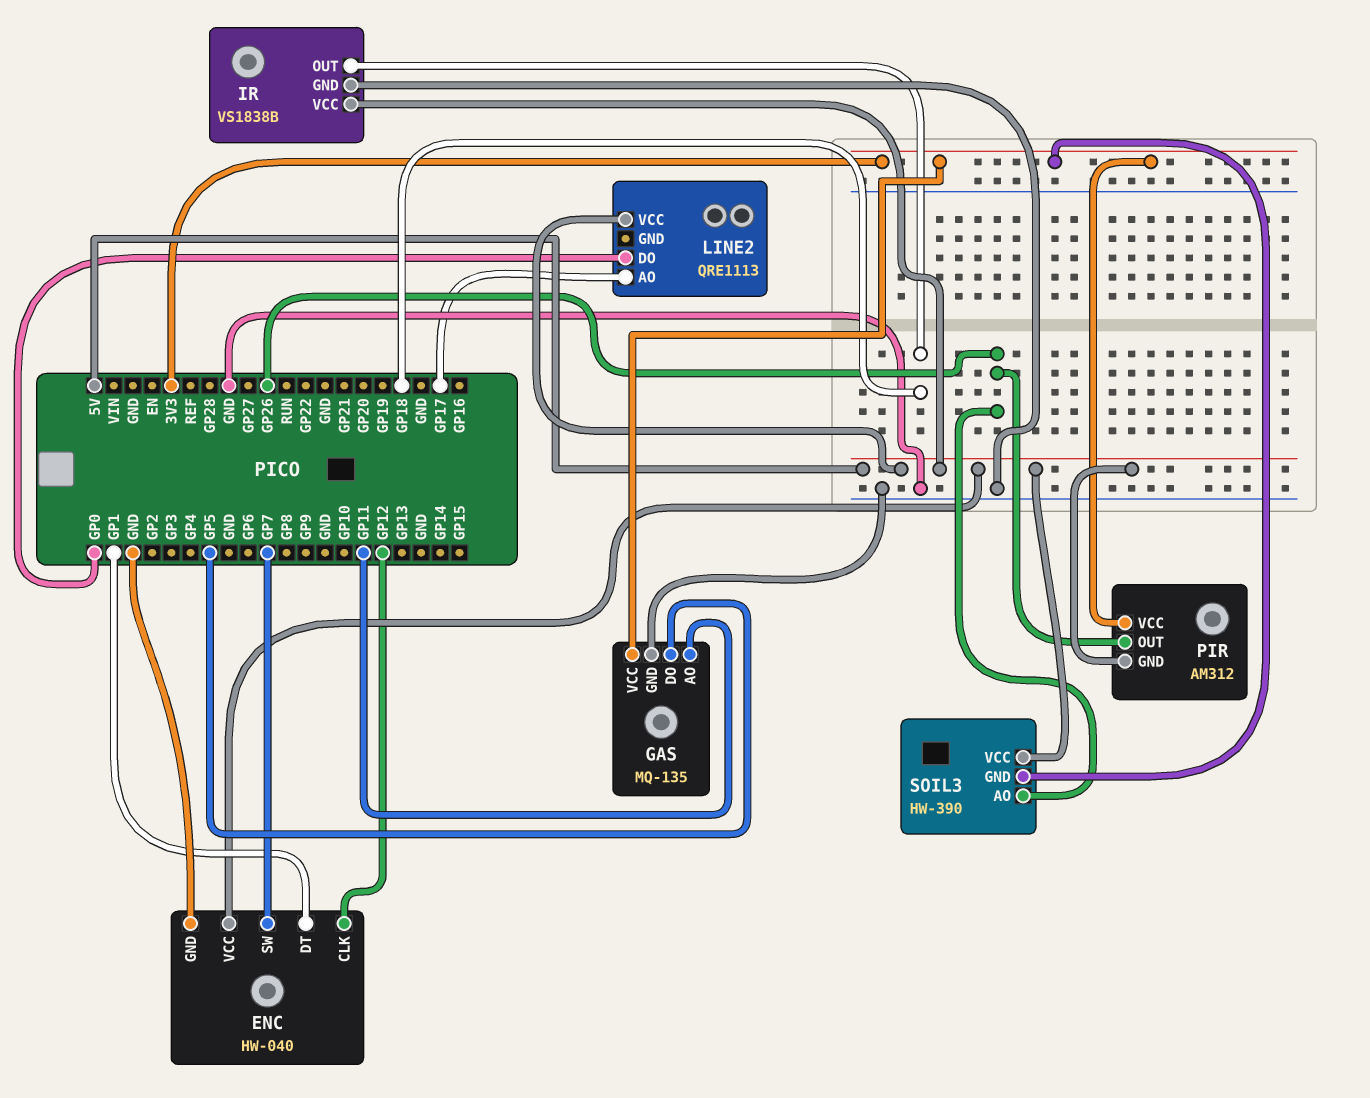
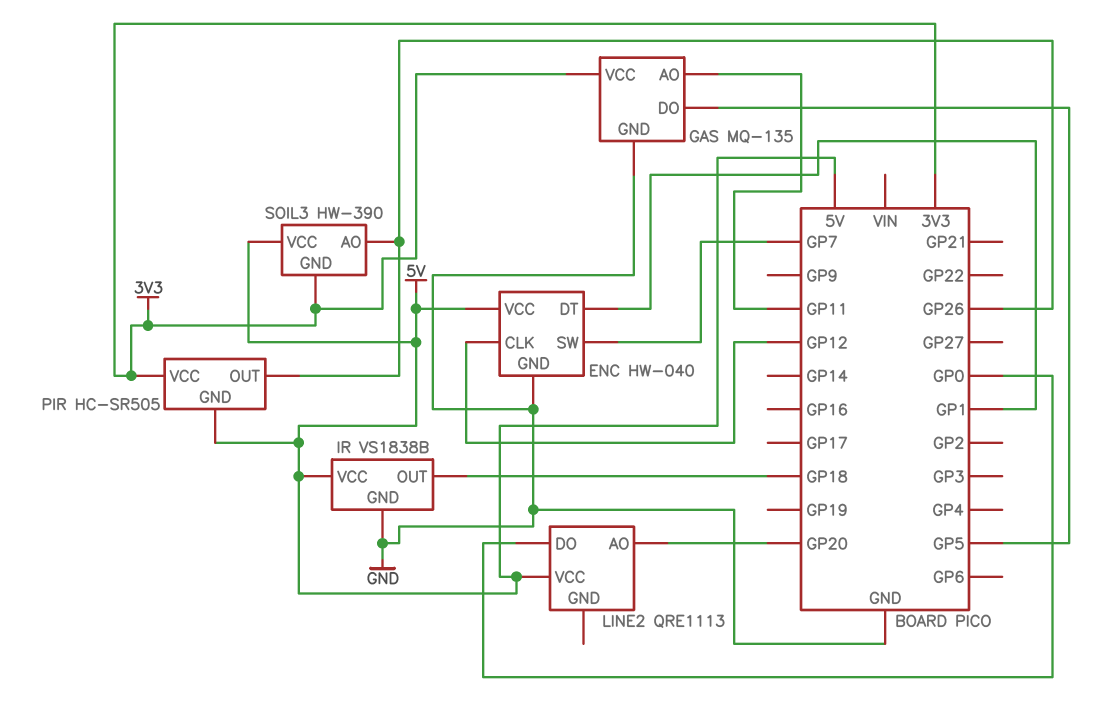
LINE2 pin AO: GP17 -> GP20
PIR: AM312 -> HC-SR505

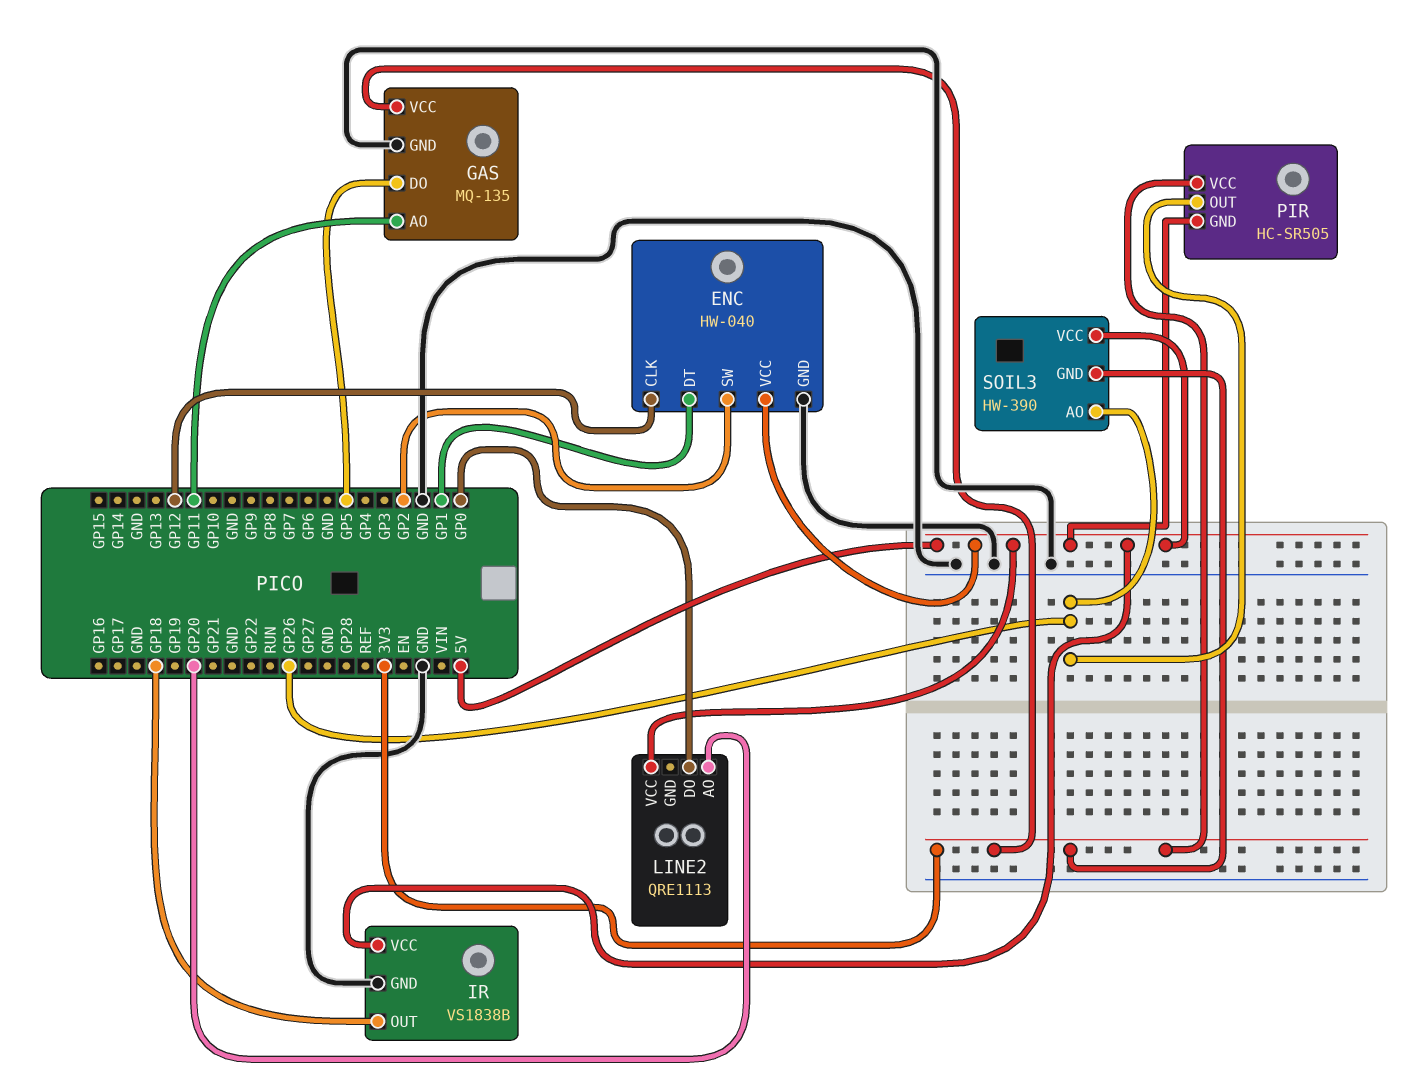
ENC pin SW: GP7 -> GP2

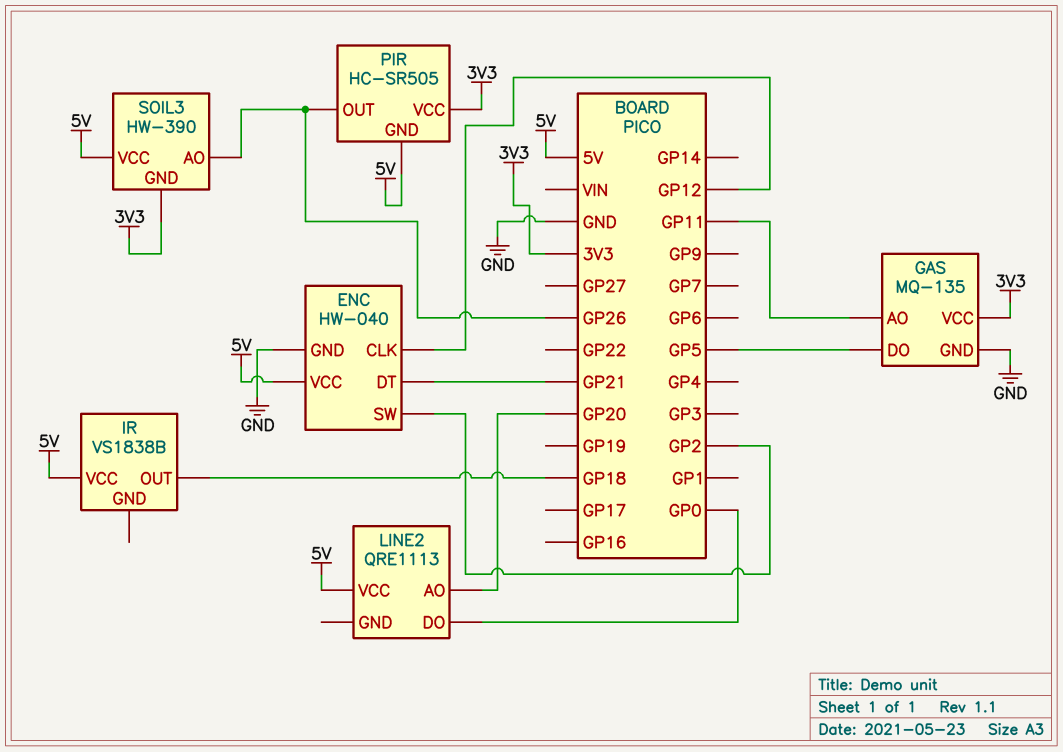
ENC pin DT: GP1 -> GP21
IR pin GND: GND -> none

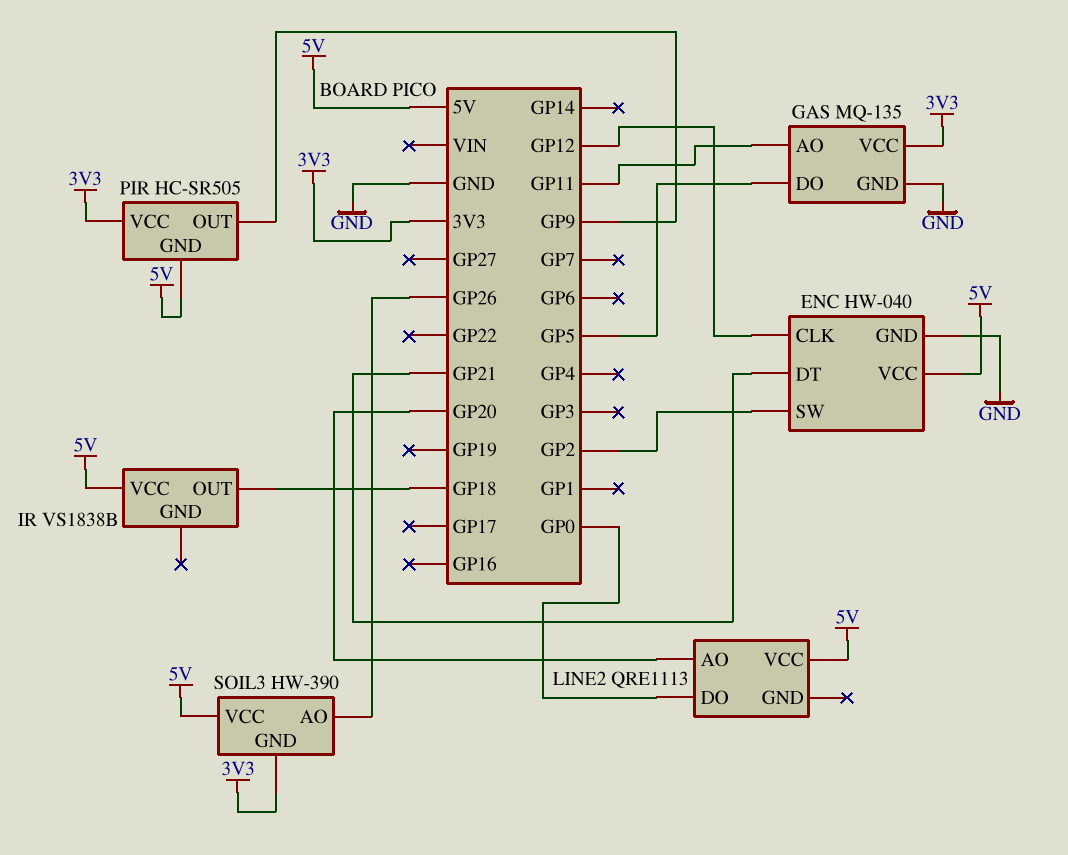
PIR pin OUT: GP26 -> GP9

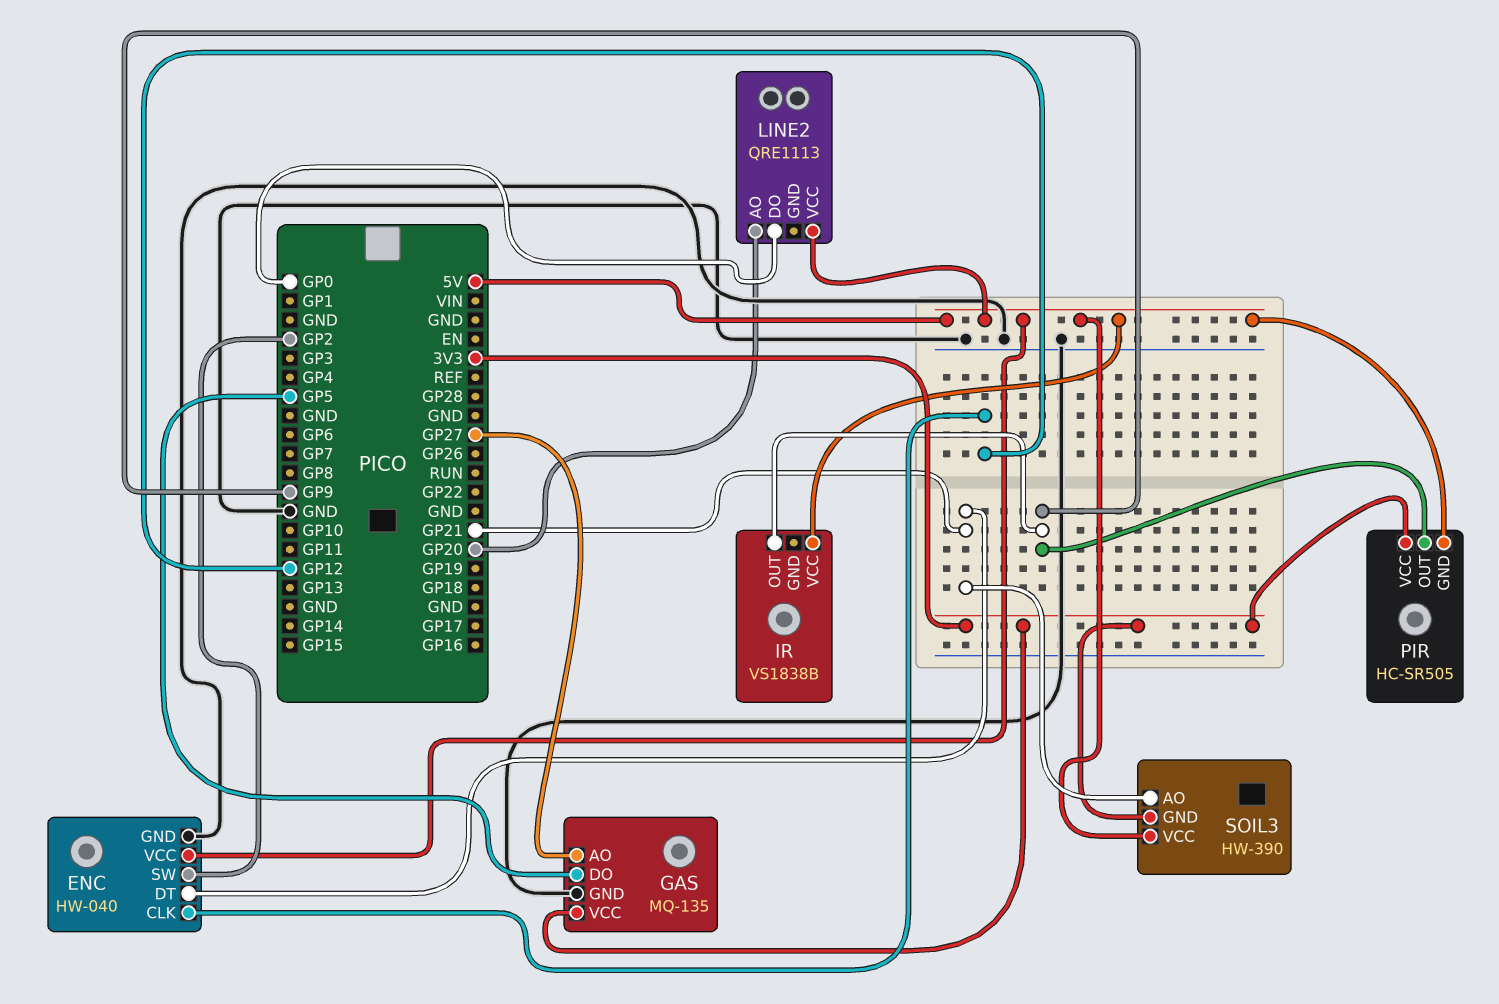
GAS pin AO: GP11 -> GP27
IR pin OUT: GP18 -> GP9
SOIL3 pin AO: GP26 -> GP21

